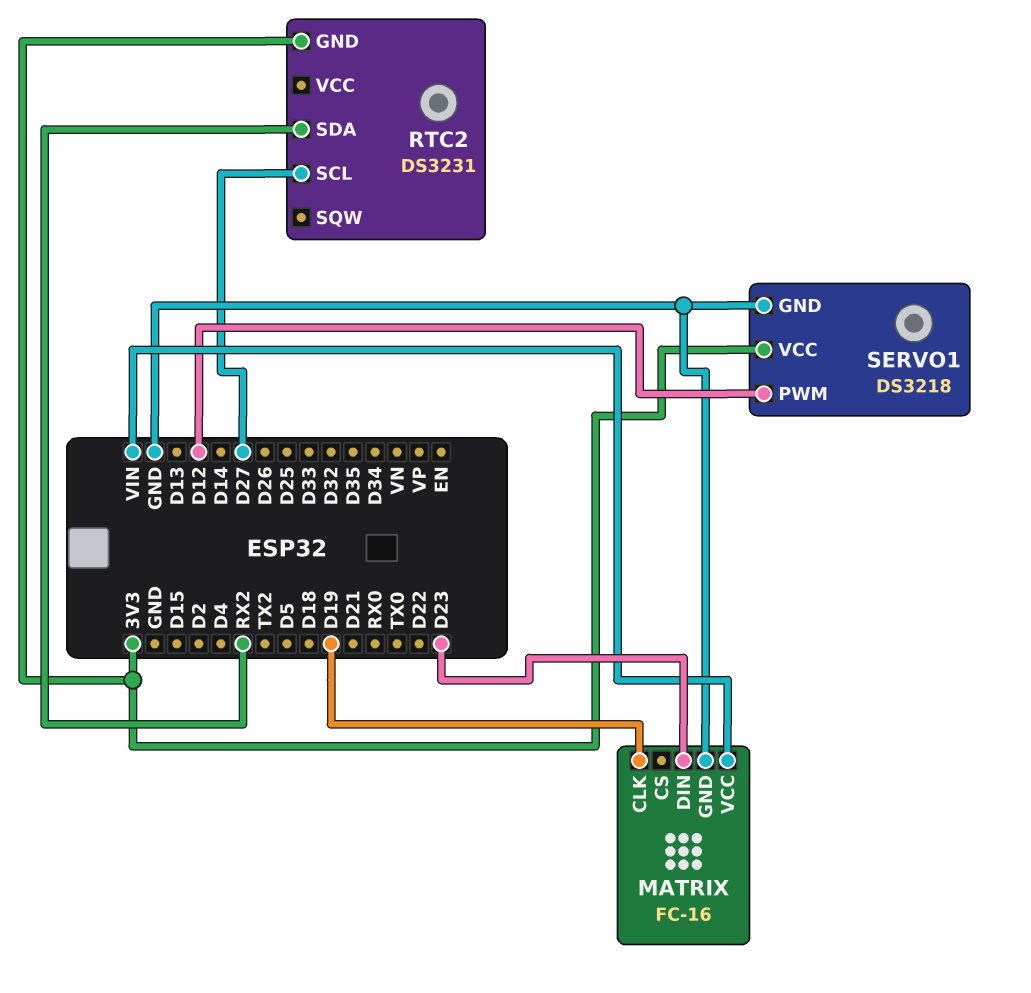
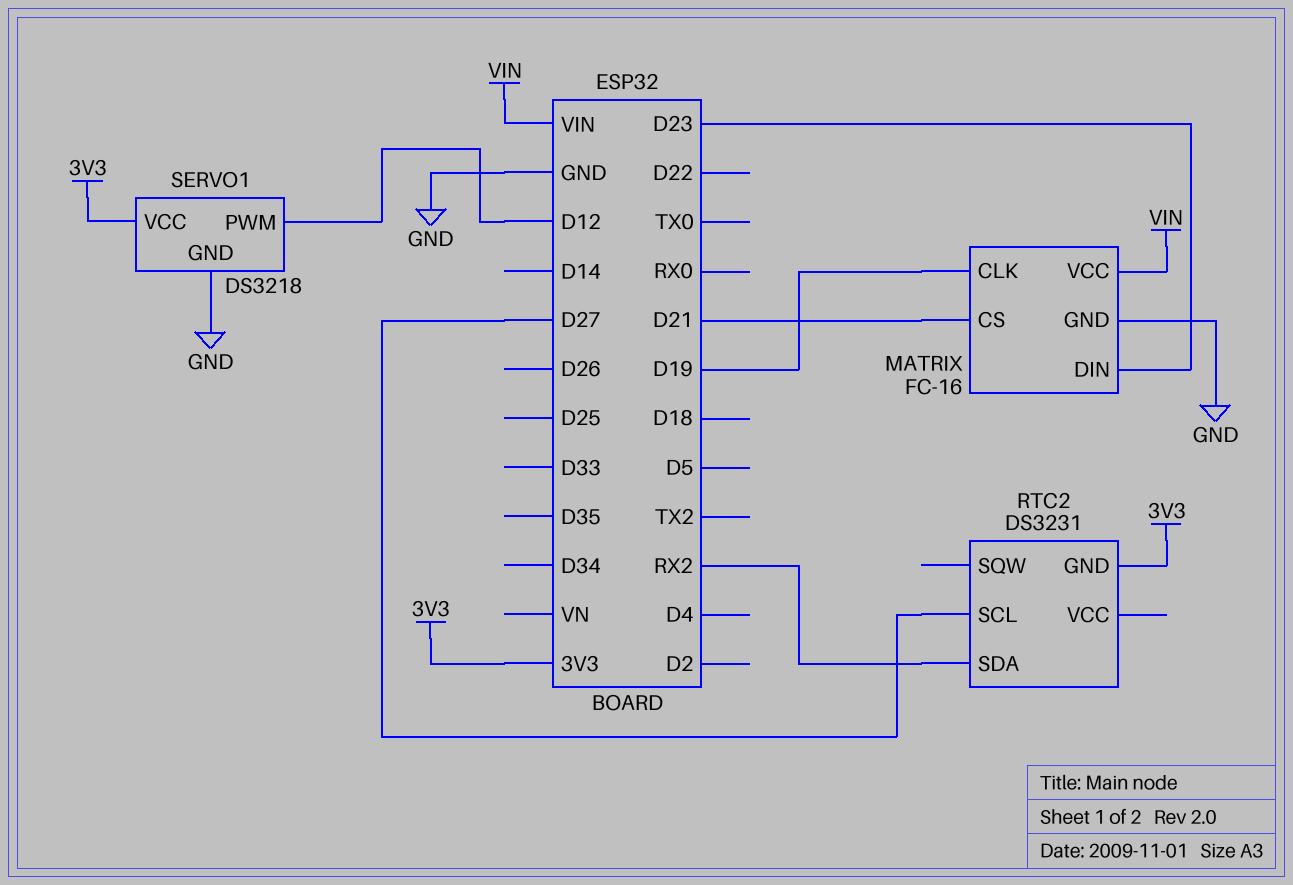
MATRIX pin CS: none -> D21

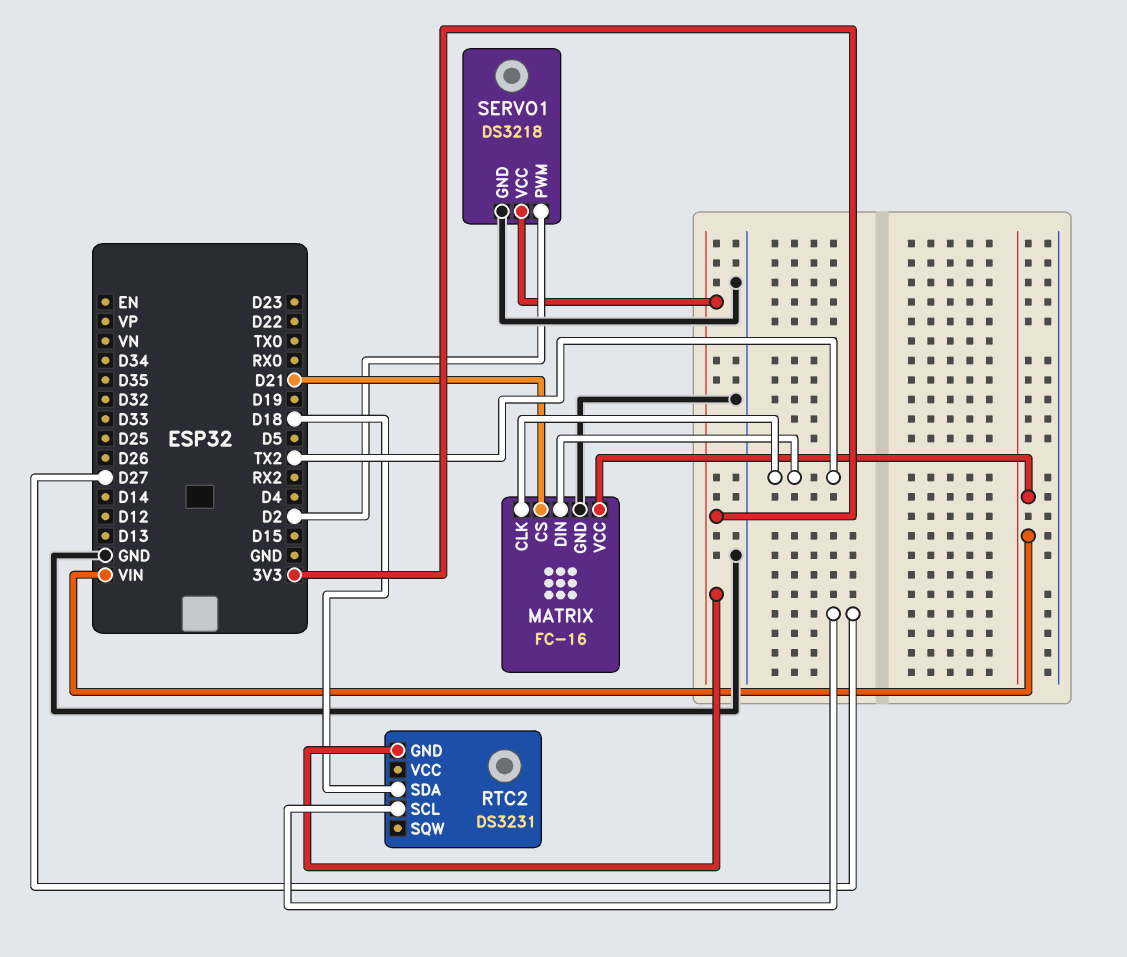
MATRIX pin CLK: D19 -> TX2
MATRIX pin DIN: D23 -> TX2
RTC2 pin SDA: RX2 -> D18
SERVO1 pin PWM: D12 -> D2

